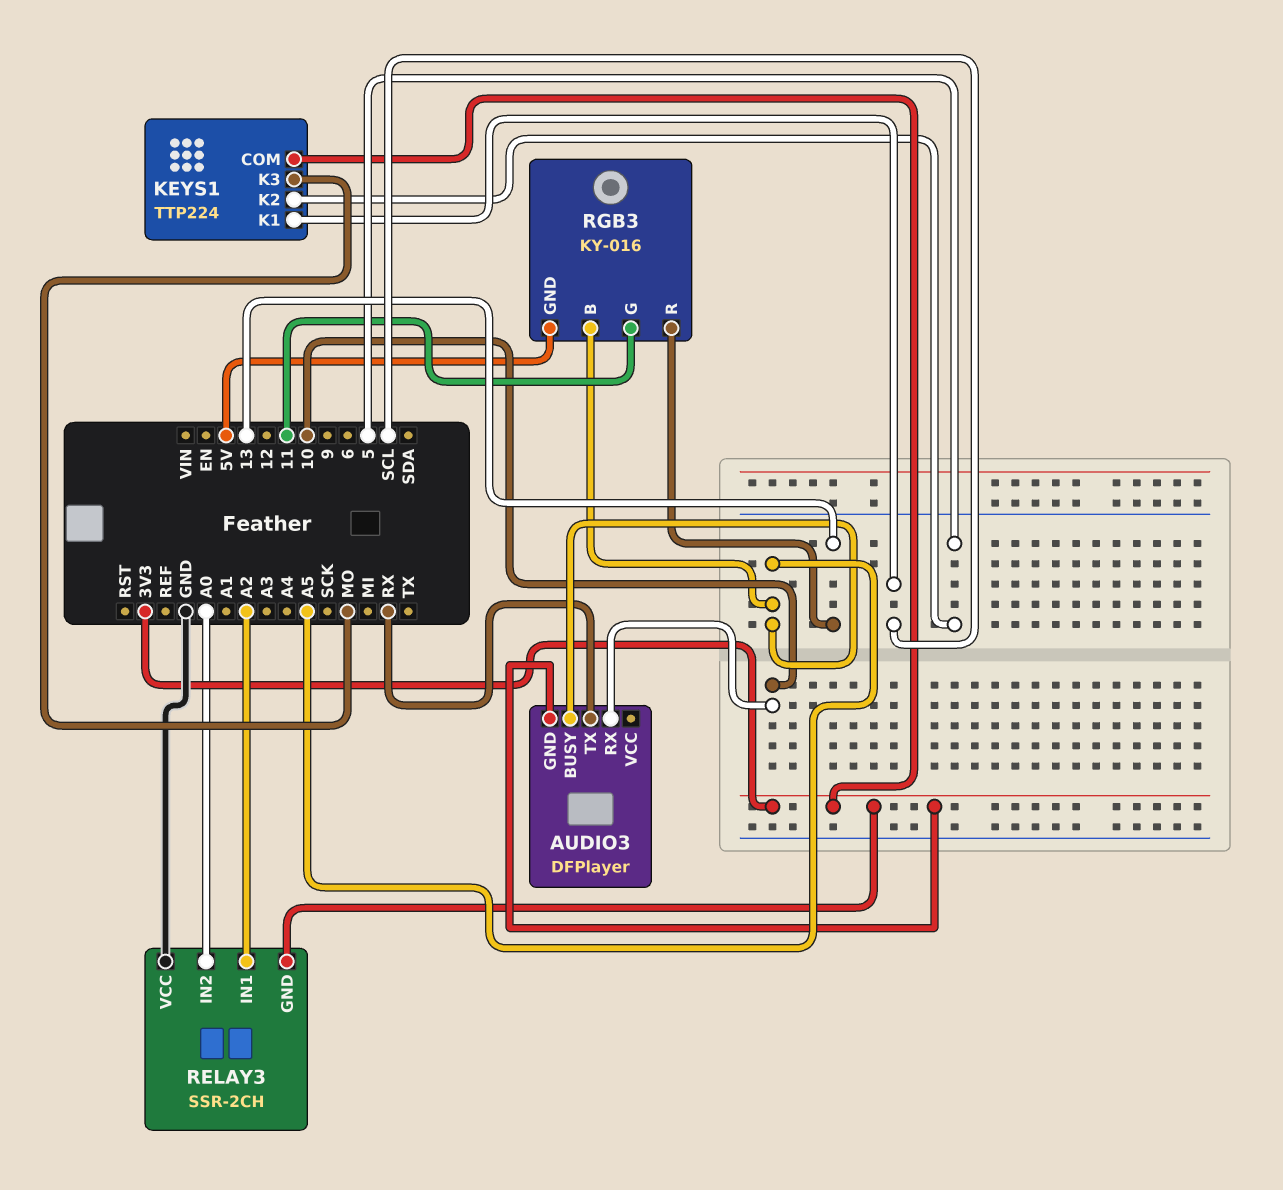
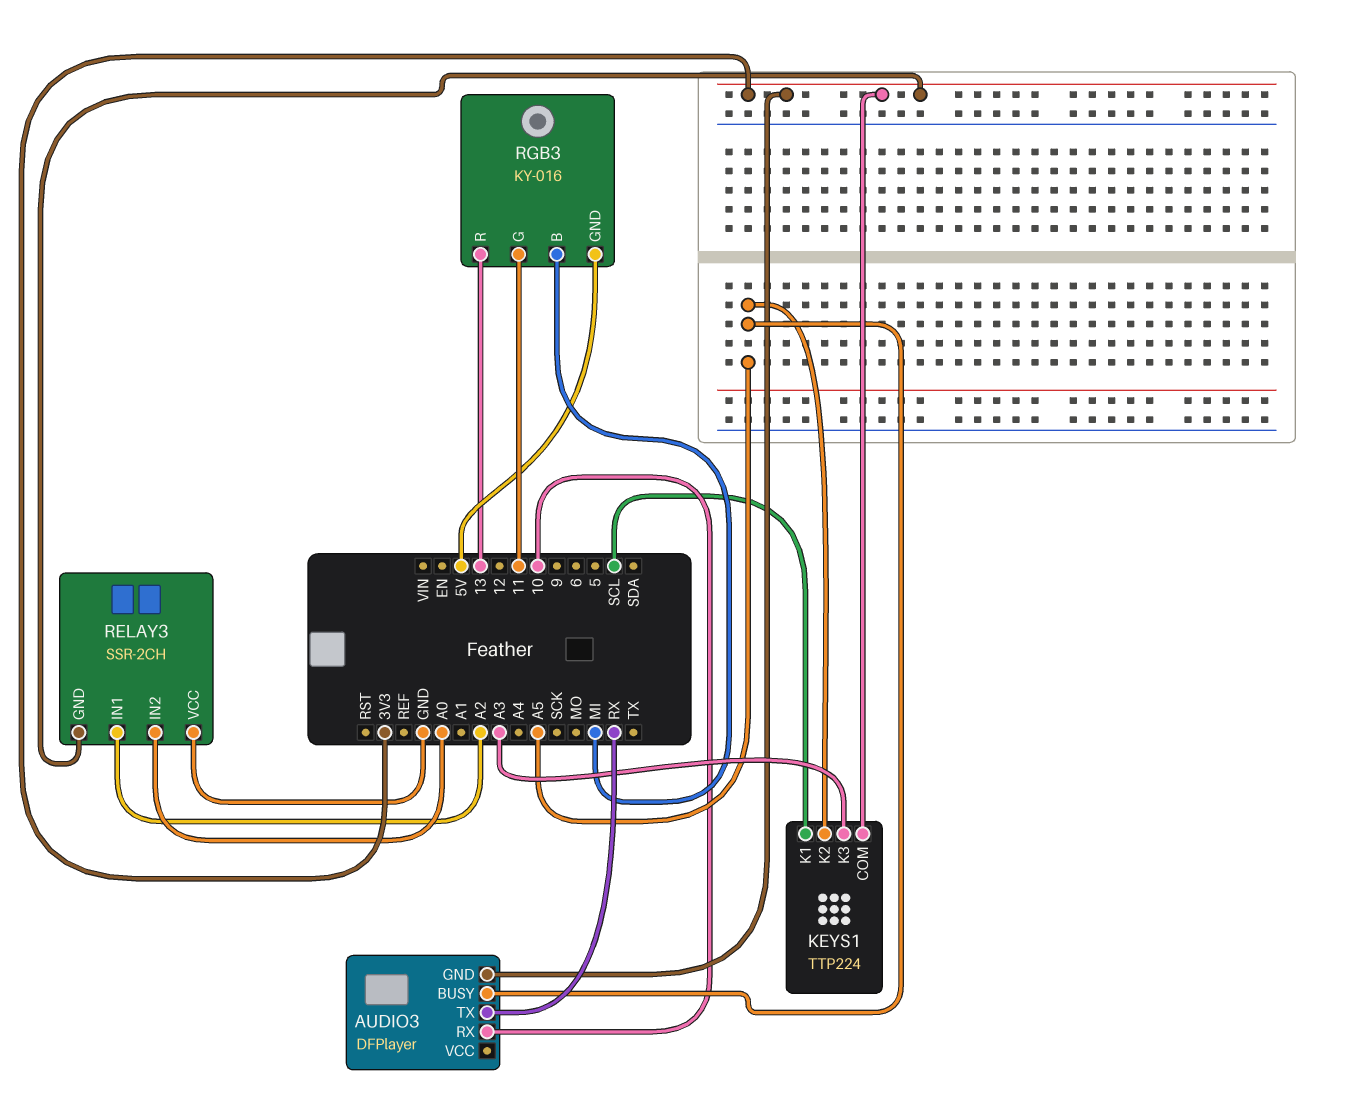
KEYS1 pin K2: 5 -> A5
KEYS1 pin K3: MO -> A3
RGB3 pin B: A5 -> MI

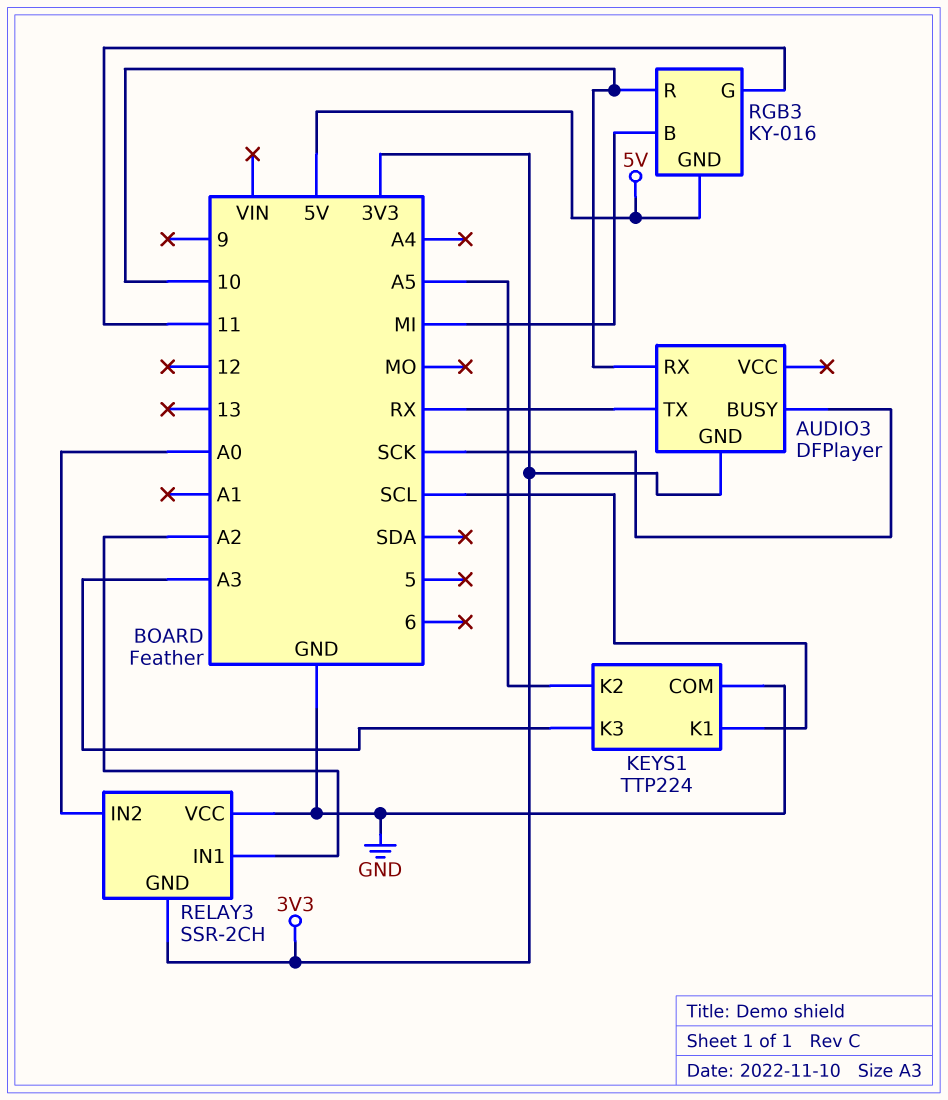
AUDIO3 pin BUSY: A5 -> SCK
KEYS1 pin COM: 3V3 -> GND
RGB3 pin R: 13 -> 10

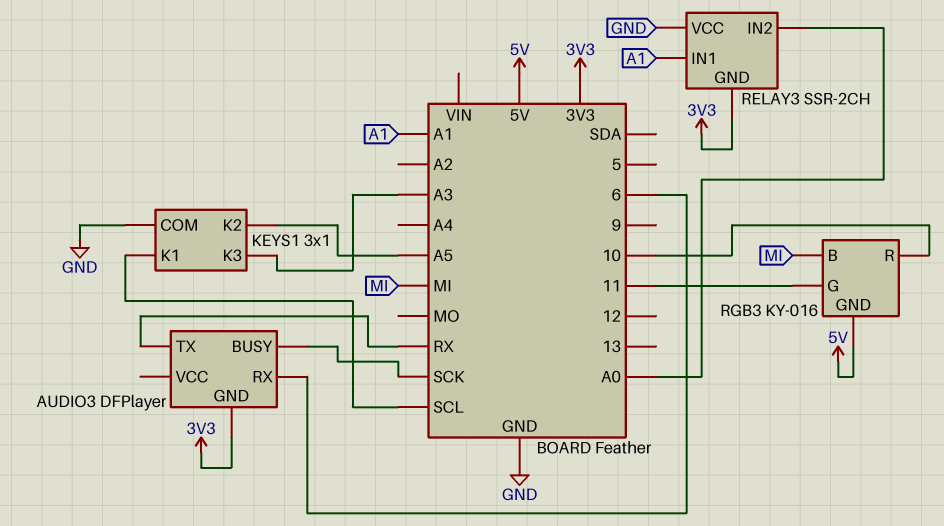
AUDIO3 pin RX: 10 -> 6
KEYS1: TTP224 -> 3x1
RELAY3 pin IN1: A2 -> A1

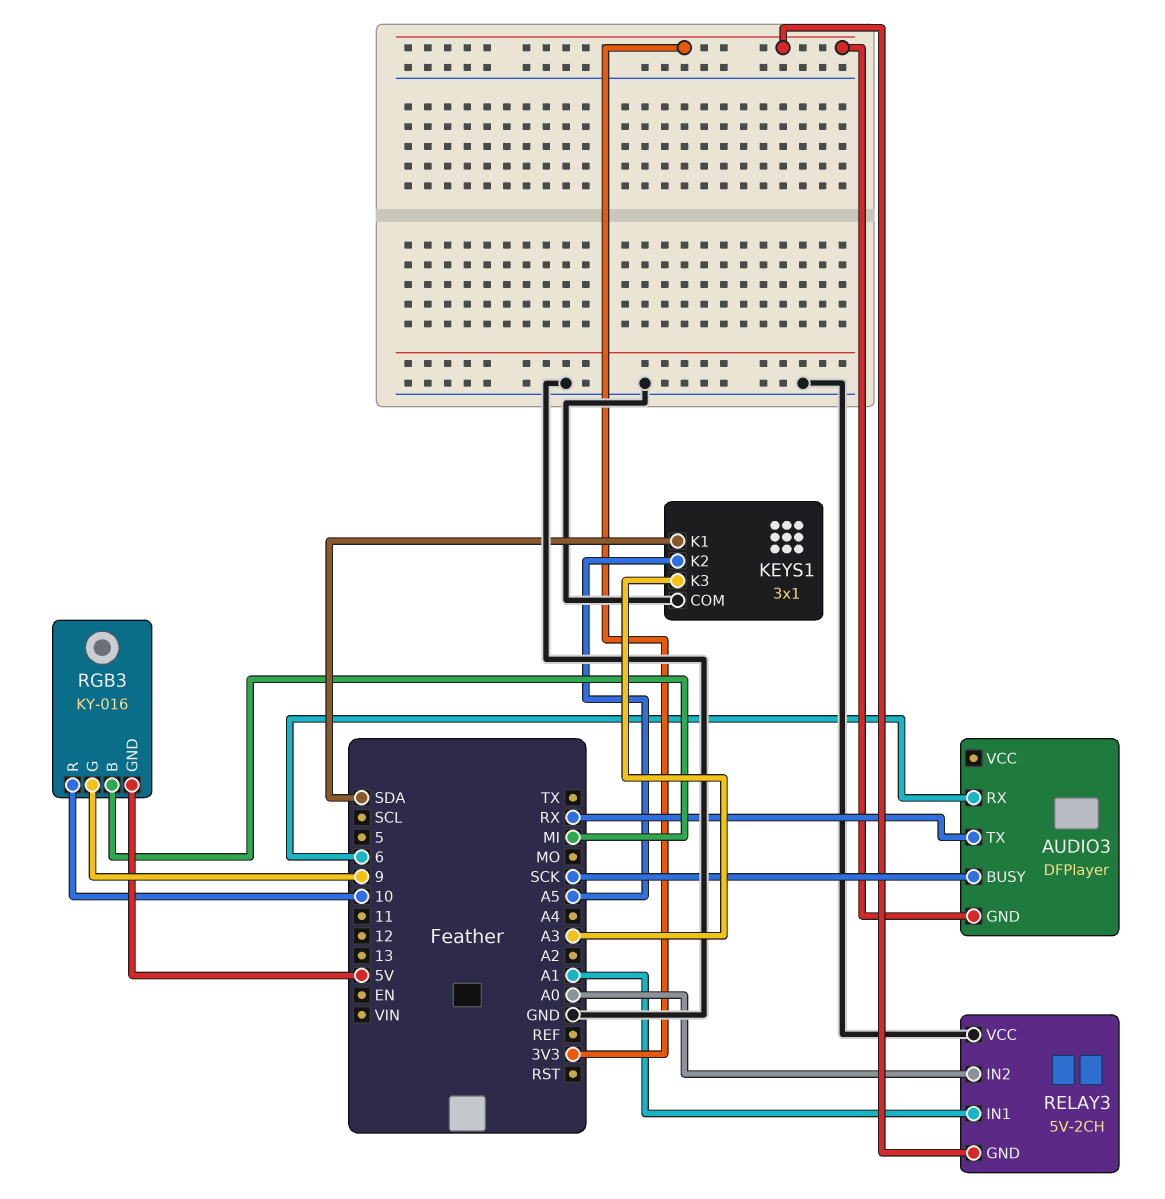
KEYS1 pin K1: SCL -> SDA
RELAY3: SSR-2CH -> 5V-2CH
RGB3 pin G: 11 -> 9

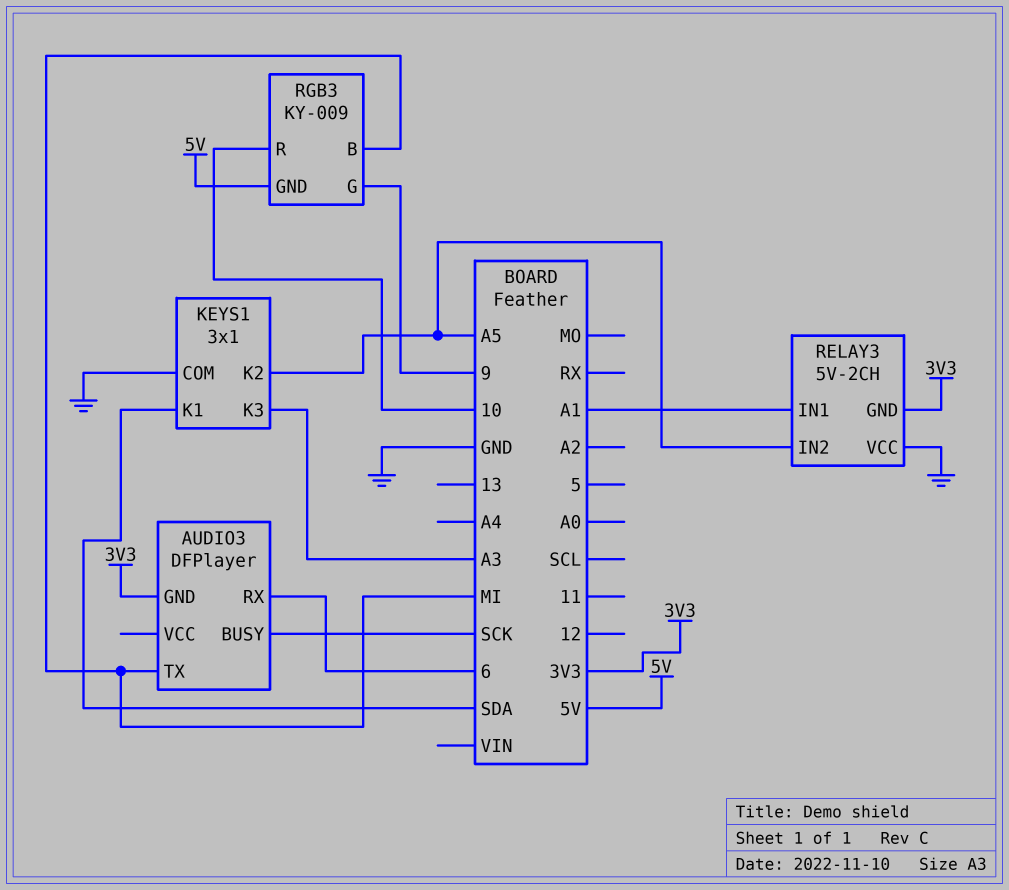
AUDIO3 pin TX: RX -> MI
RELAY3 pin IN2: A0 -> A5
RGB3: KY-016 -> KY-009

